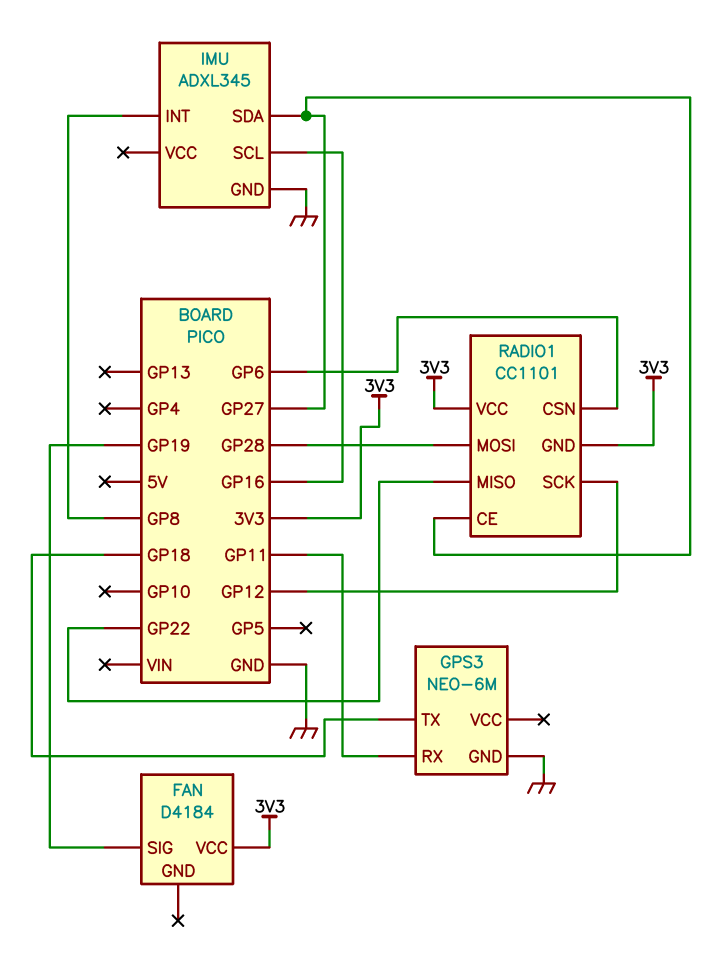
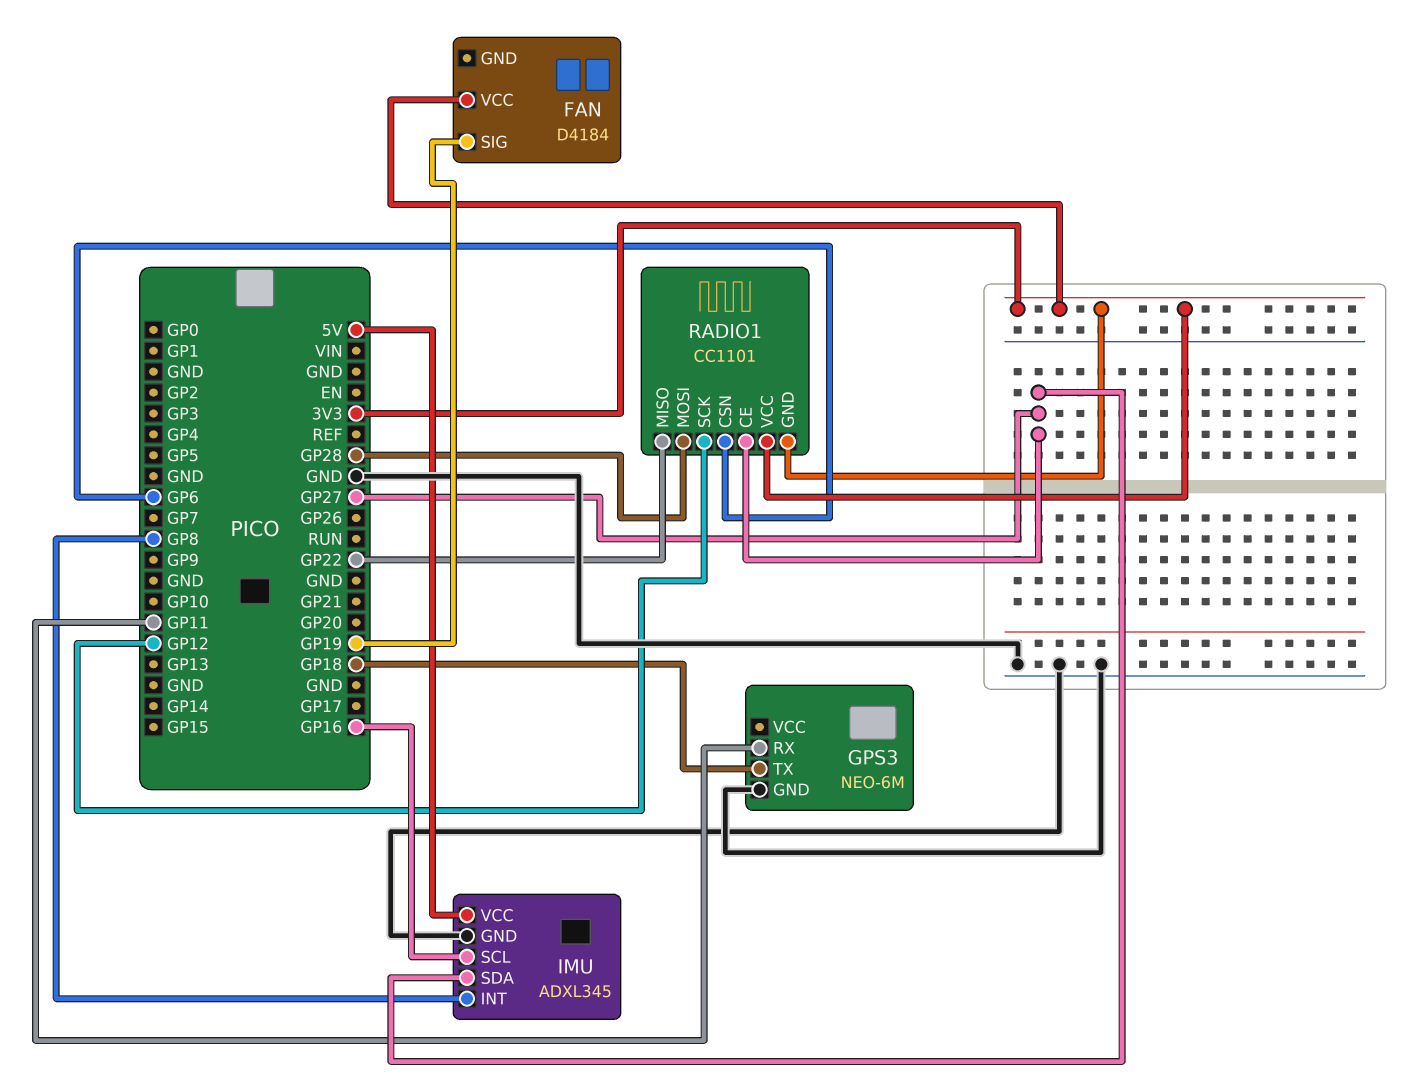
IMU pin VCC: none -> 5V

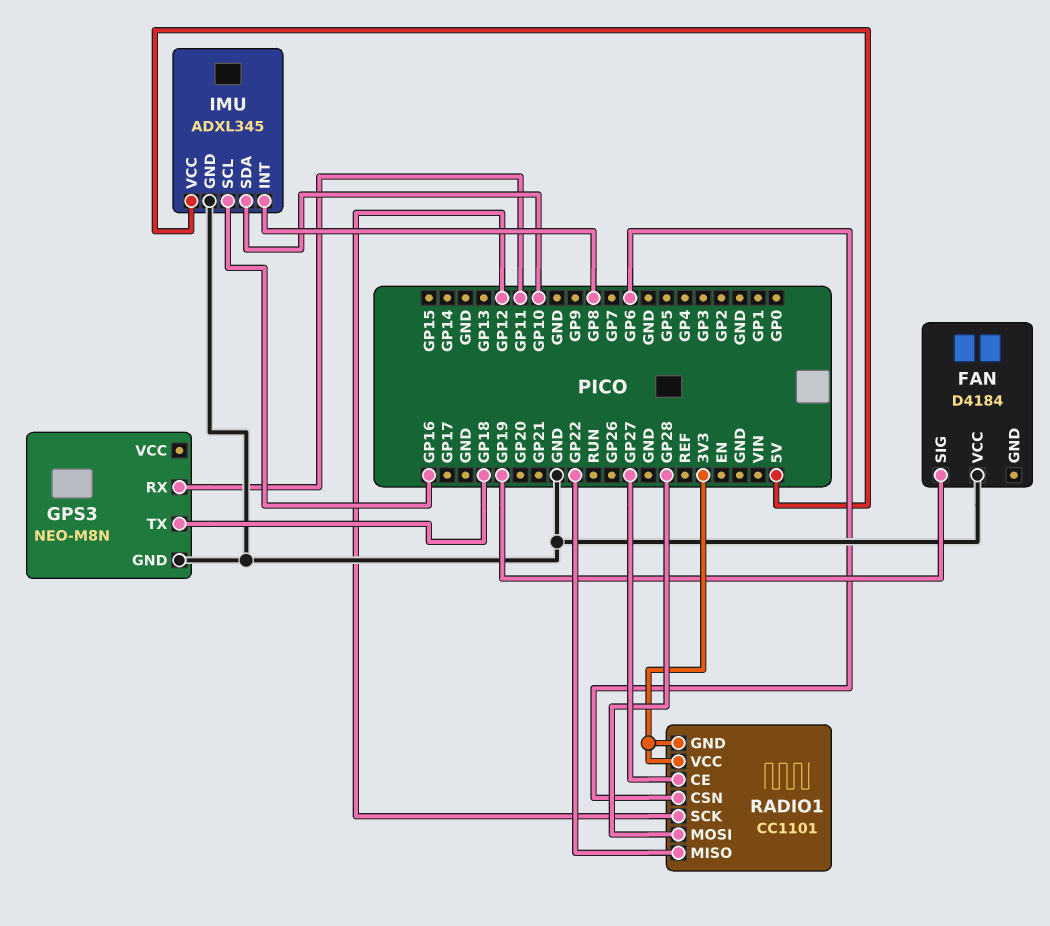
FAN pin VCC: 3V3 -> GND
GPS3: NEO-6M -> NEO-M8N
IMU pin SDA: GP27 -> GP10

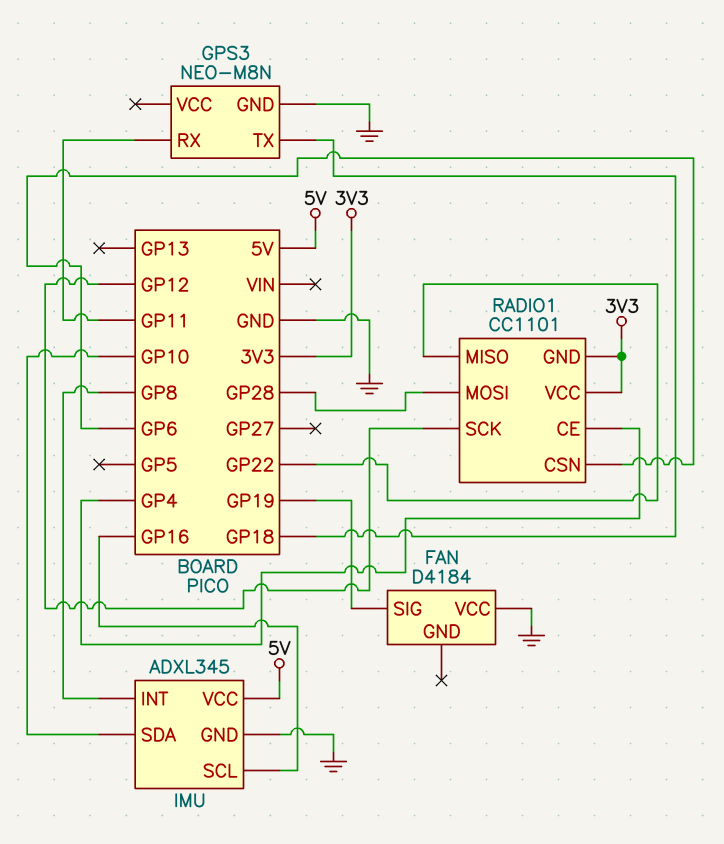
RADIO1 pin CE: GP27 -> GP4

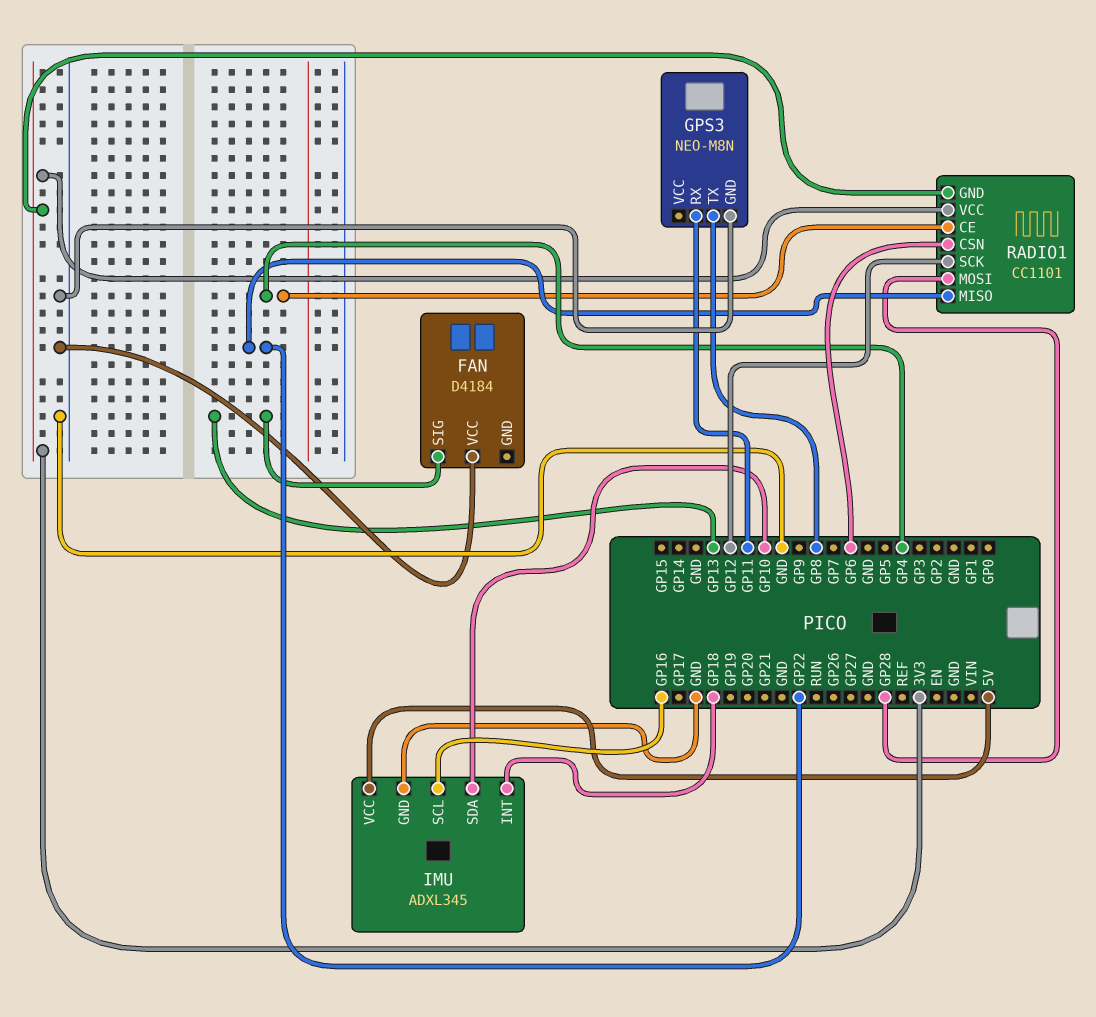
FAN pin SIG: GP19 -> GP13
GPS3 pin TX: GP18 -> GP8
IMU pin INT: GP8 -> GP18

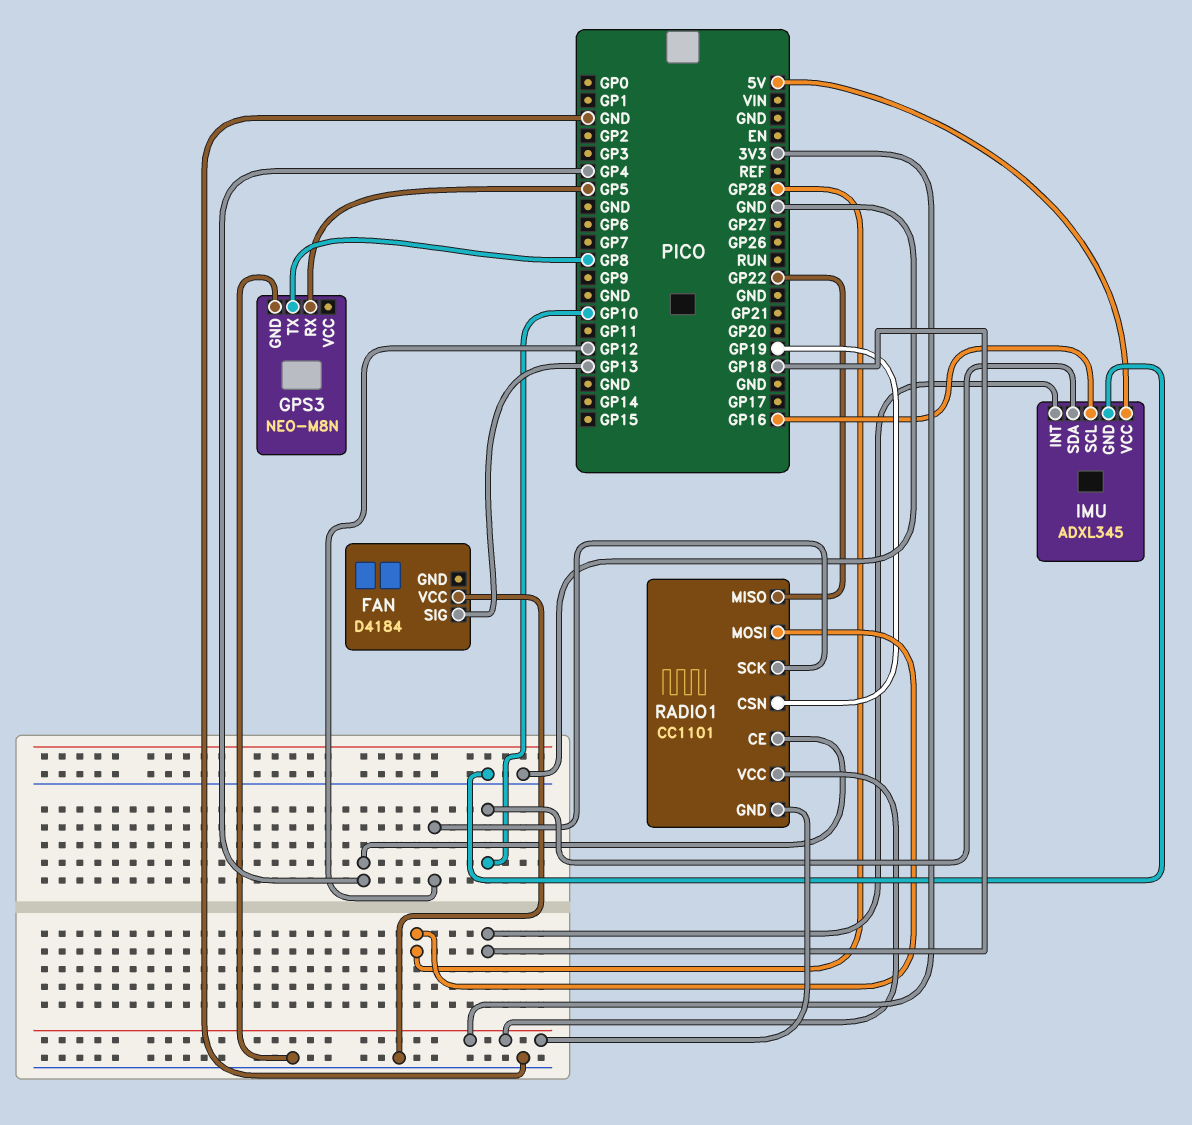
GPS3 pin RX: GP11 -> GP5
RADIO1 pin CSN: GP6 -> GP19

